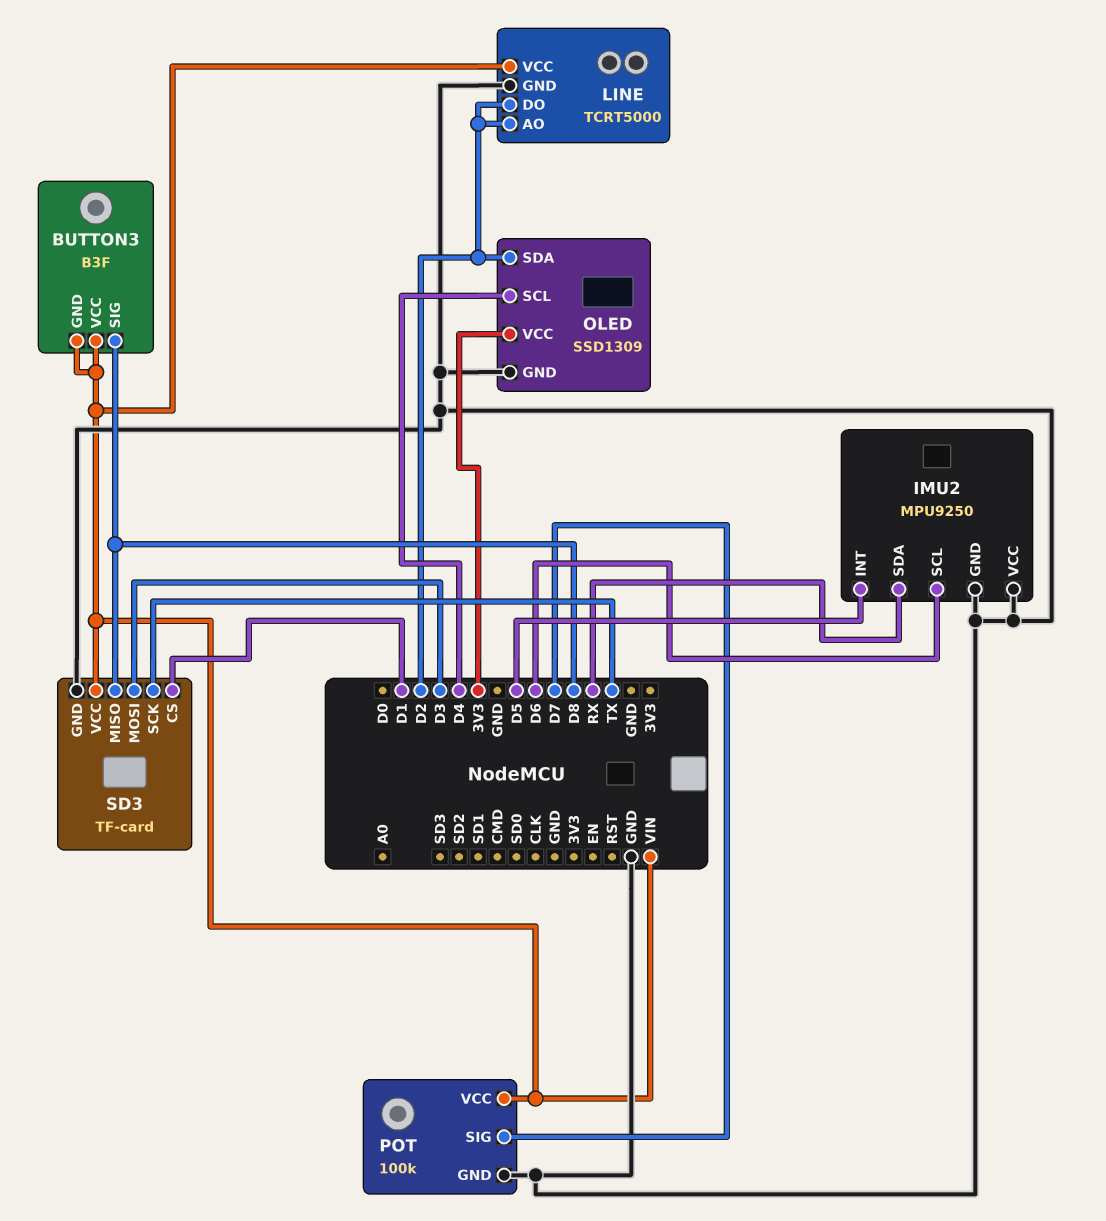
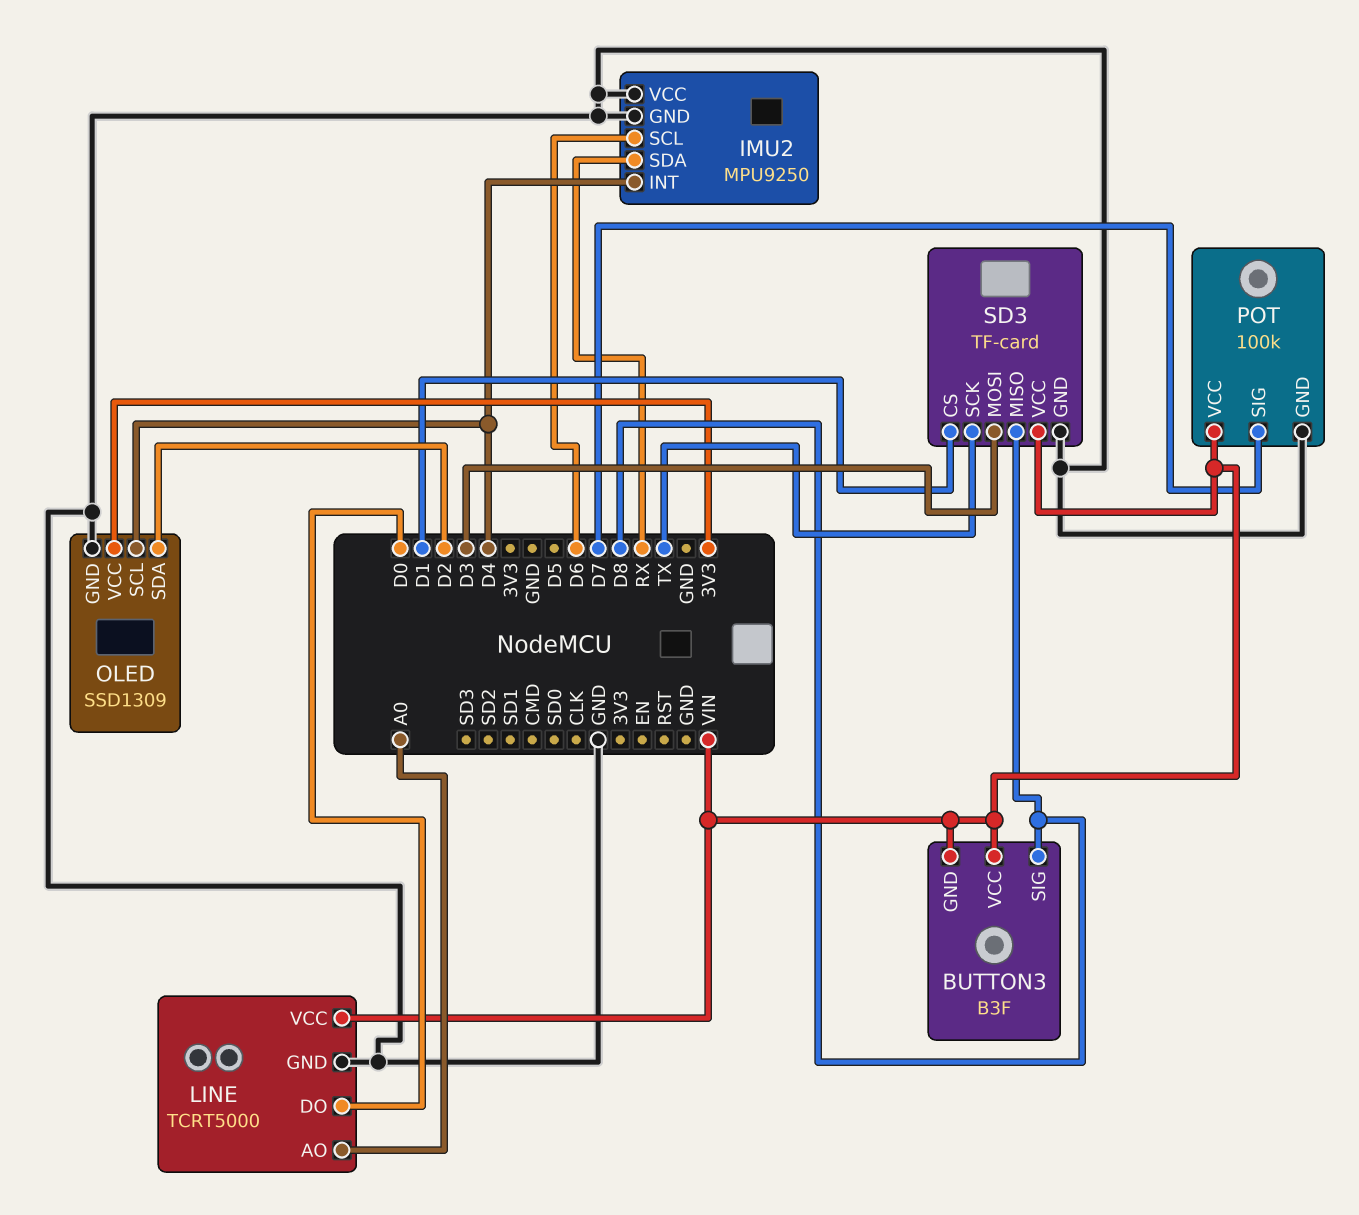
IMU2 pin INT: D5 -> D4
LINE pin AO: D2 -> A0
LINE pin DO: D2 -> D0

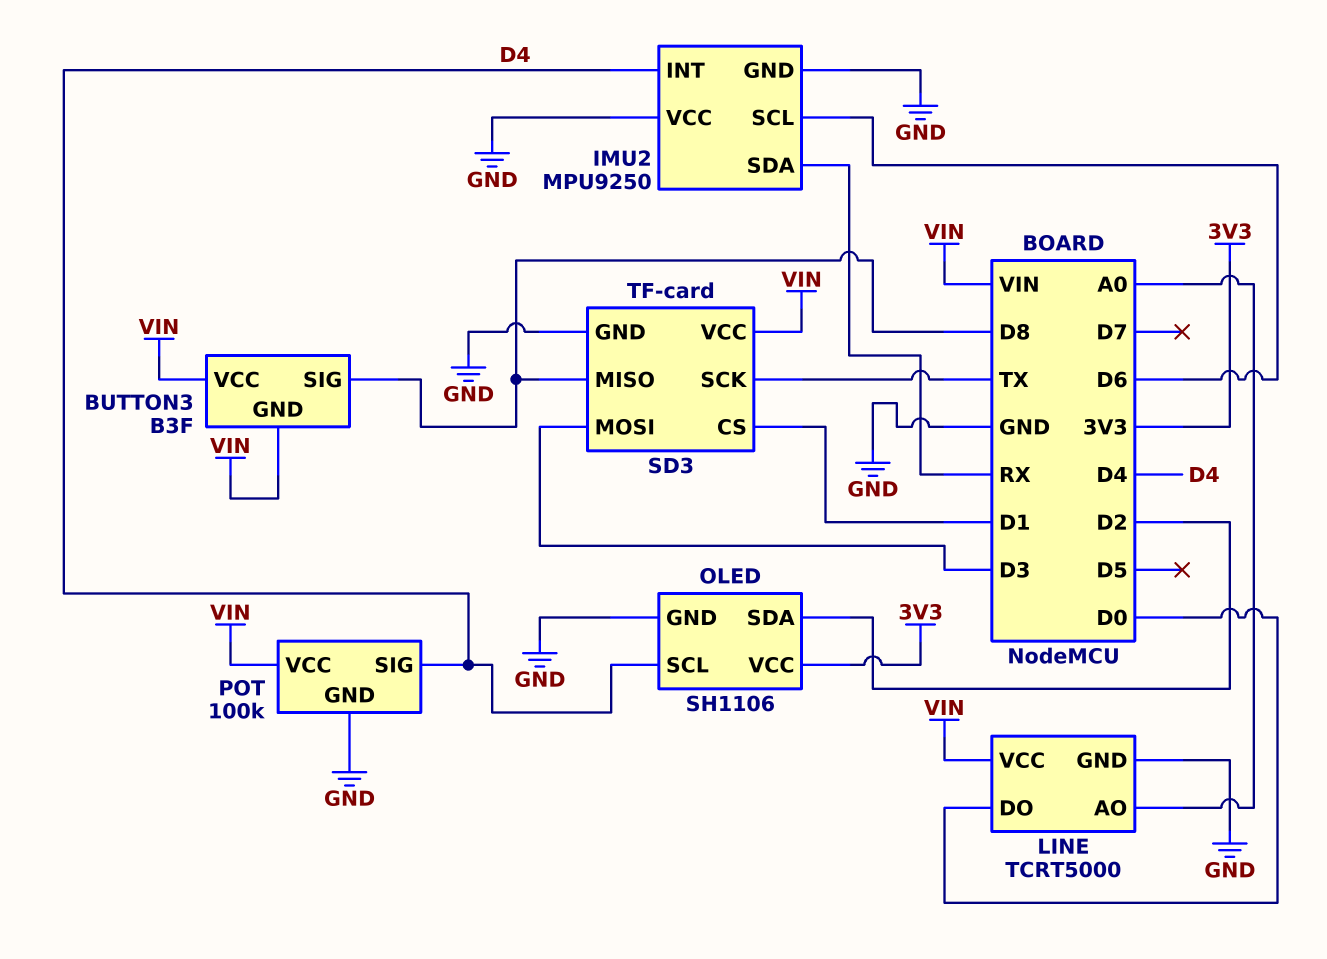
OLED: SSD1309 -> SH1106
POT pin SIG: D7 -> D4

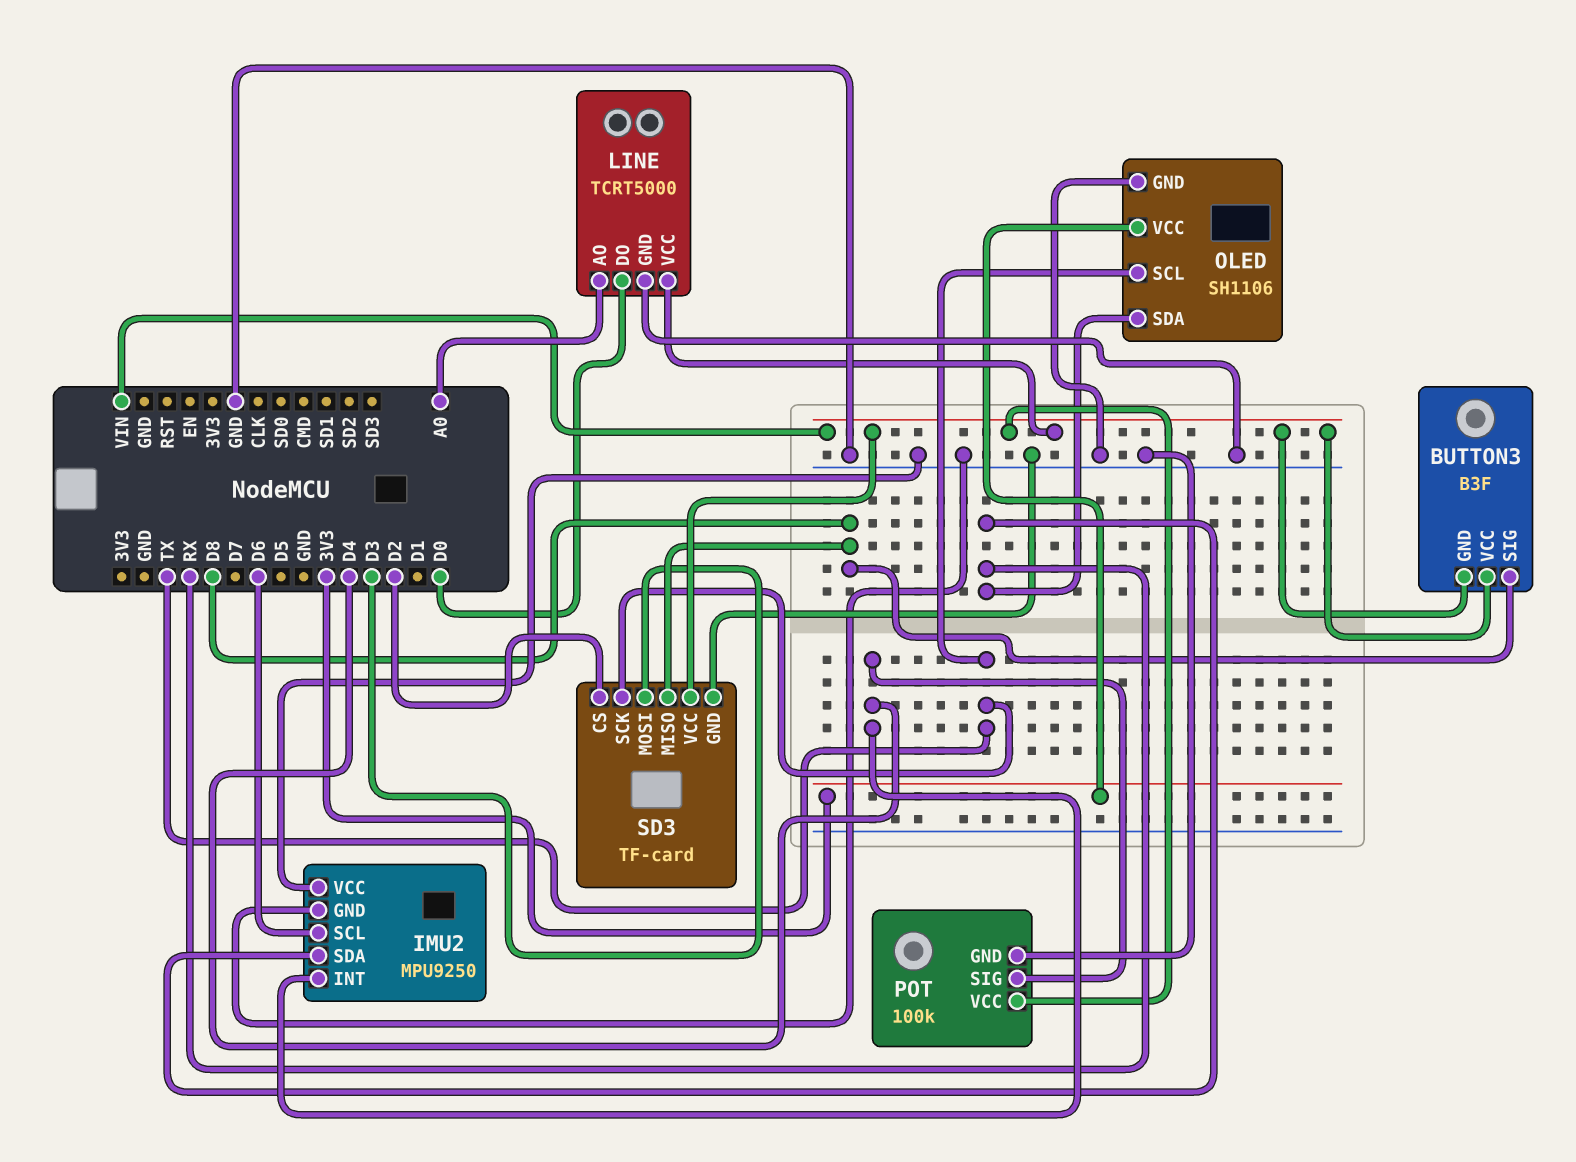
OLED pin SCL: D4 -> TX
OLED pin SDA: D2 -> RX
SD3 pin CS: D1 -> D2

